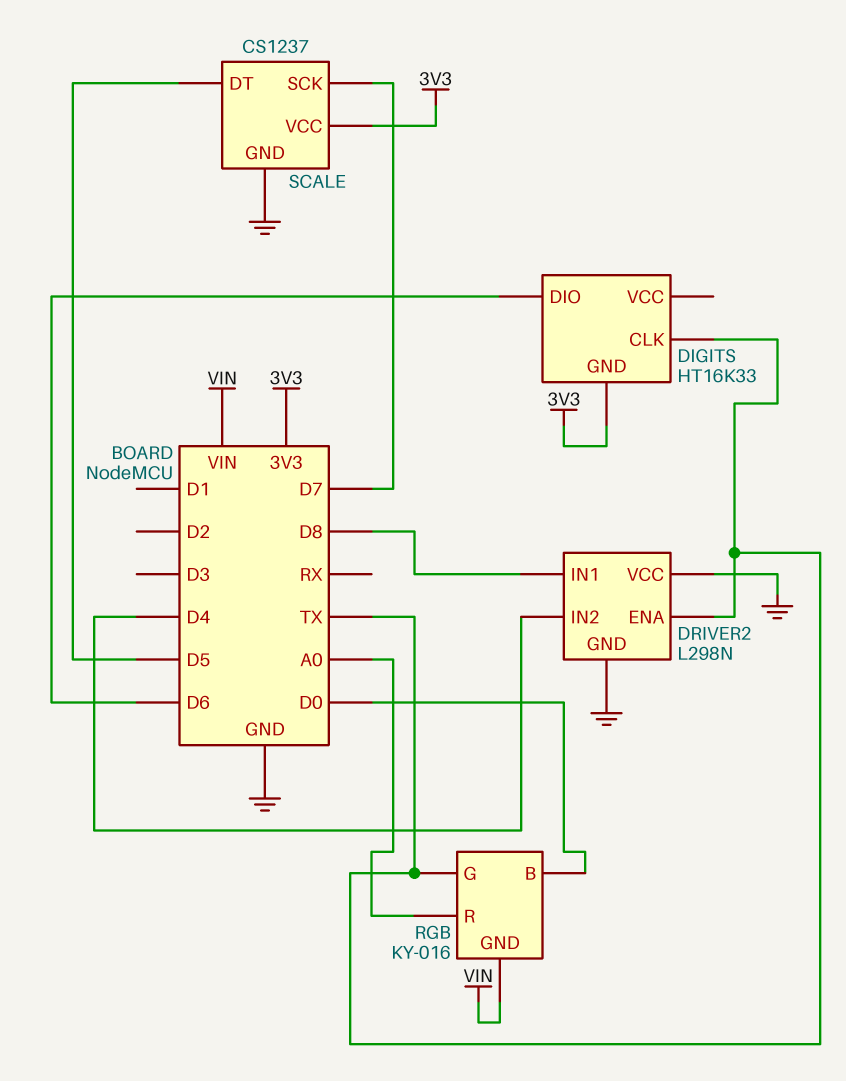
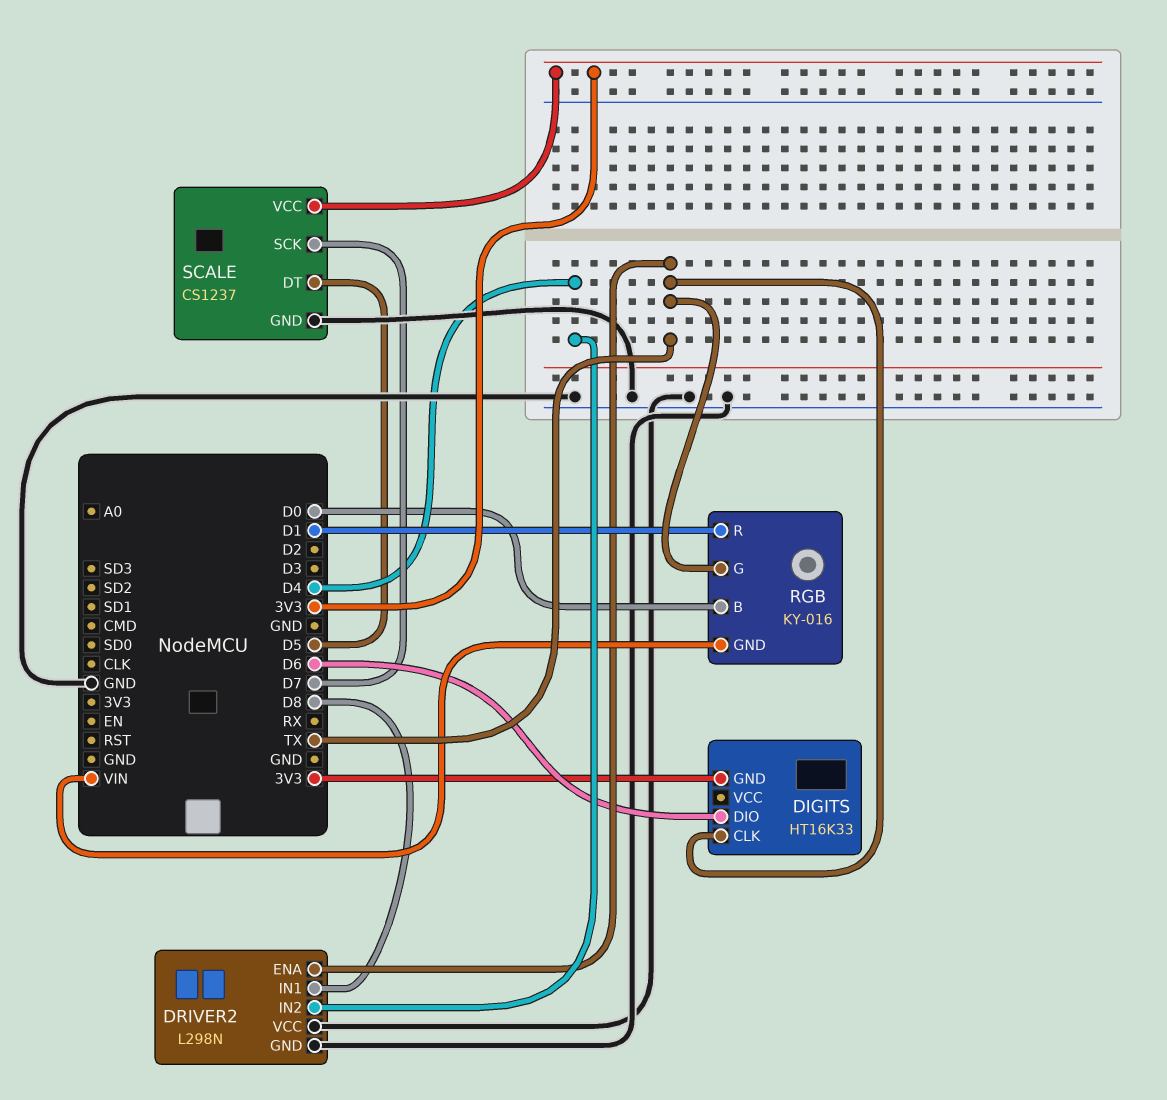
RGB pin R: A0 -> D1

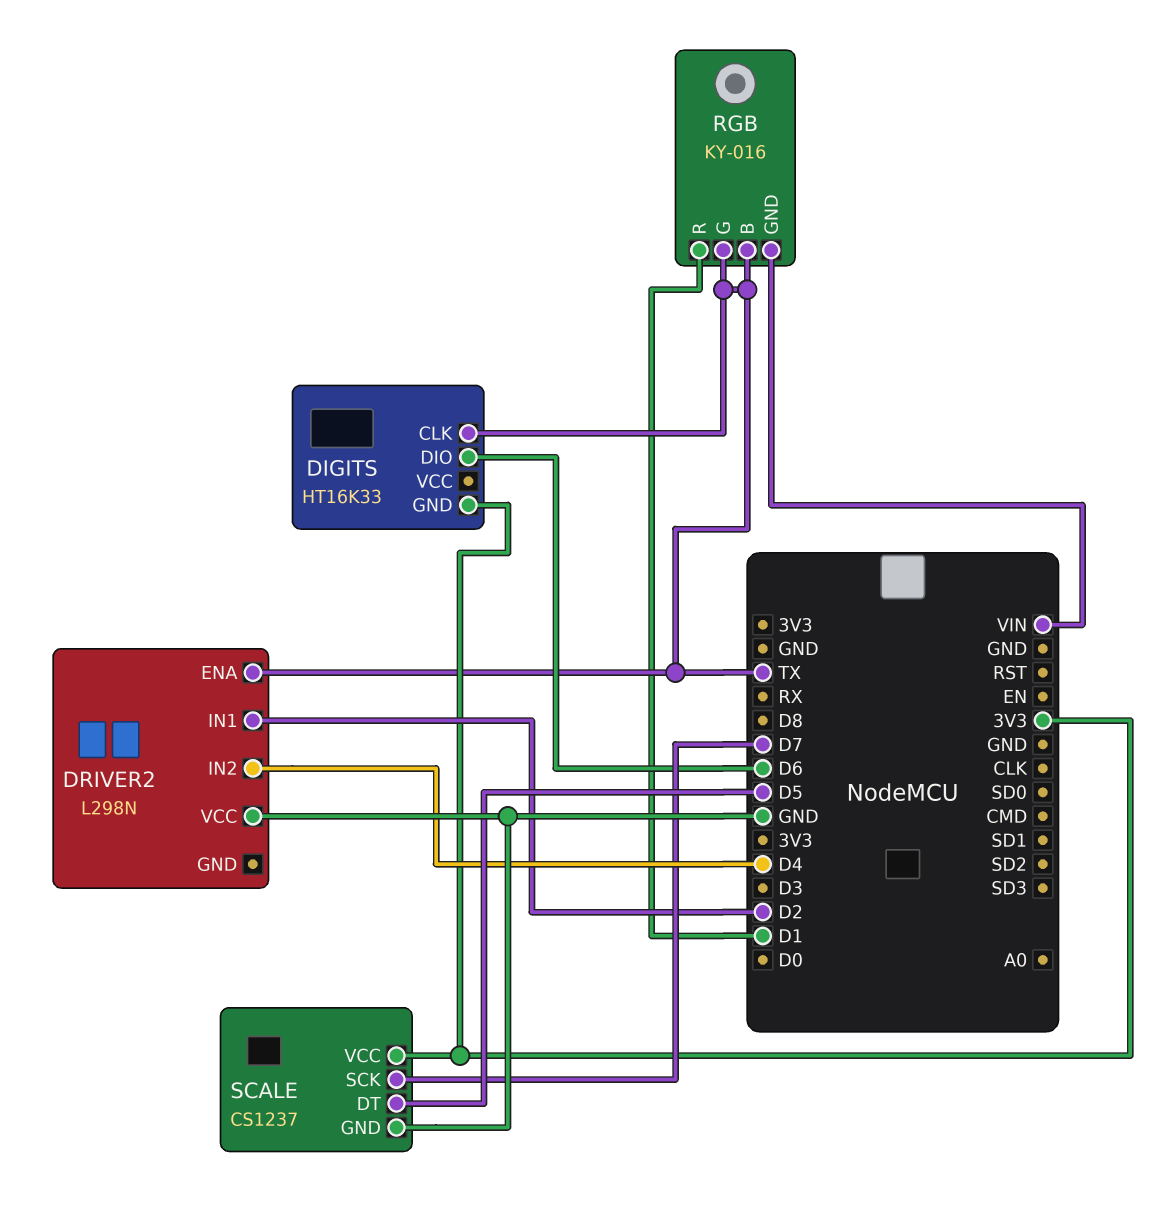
DRIVER2 pin GND: GND -> none
DRIVER2 pin IN1: D8 -> D2
RGB pin B: D0 -> TX

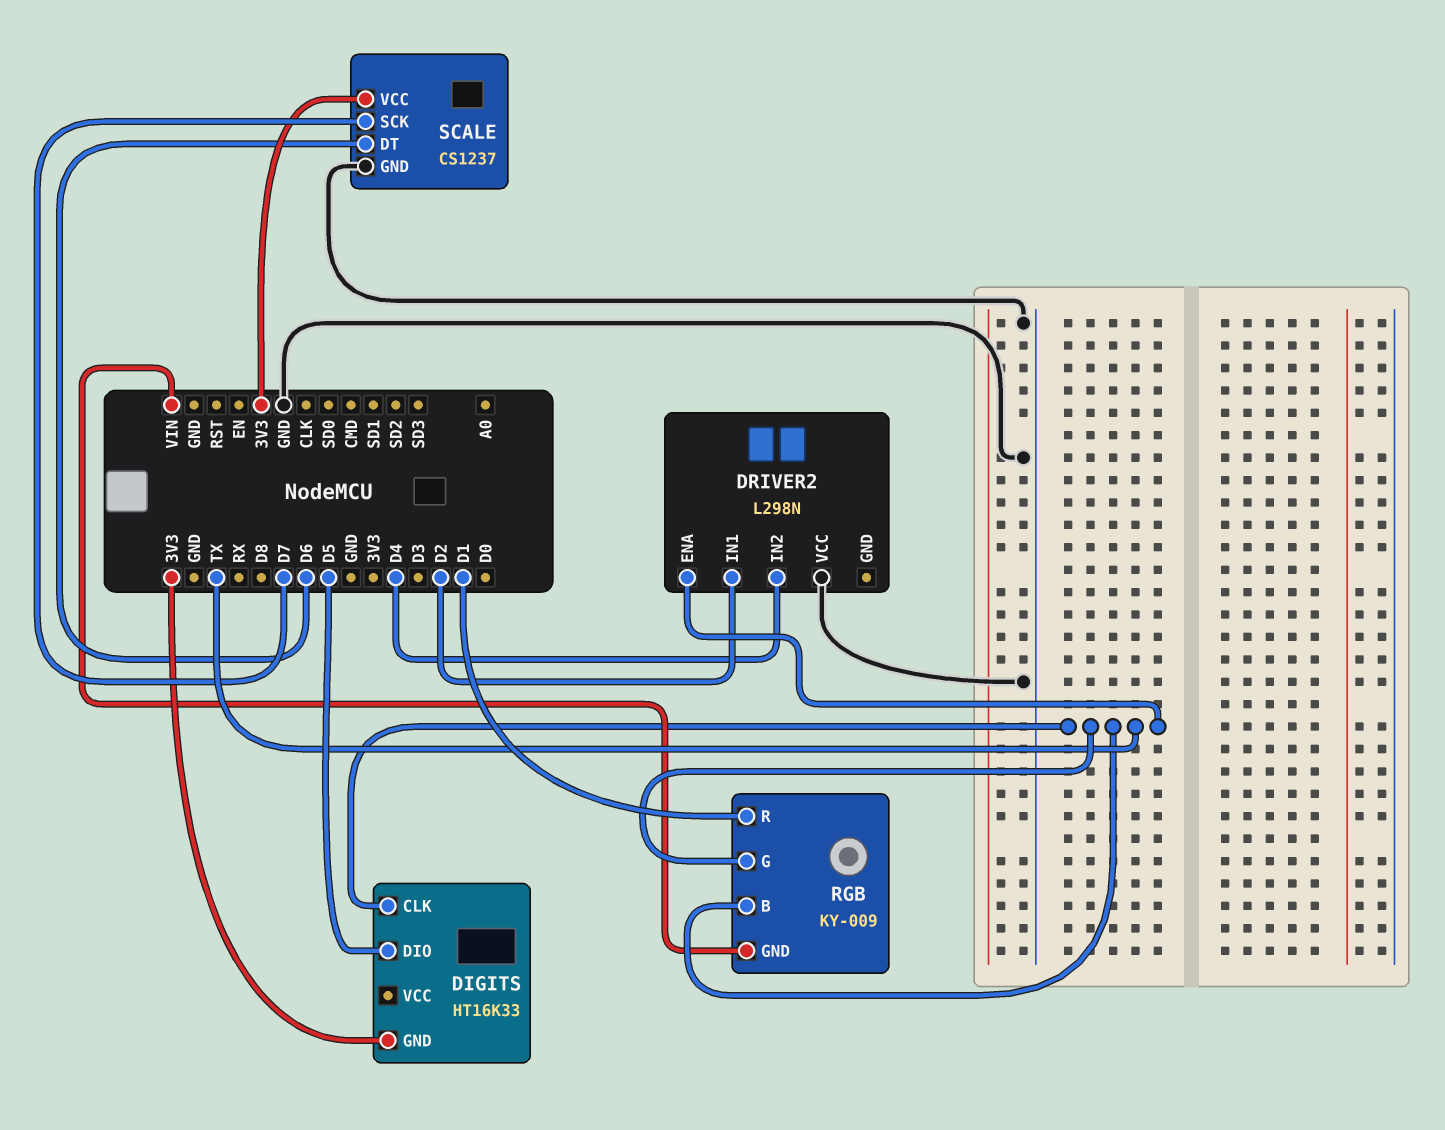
DIGITS pin DIO: D6 -> D5
RGB: KY-016 -> KY-009
SCALE pin DT: D5 -> D6

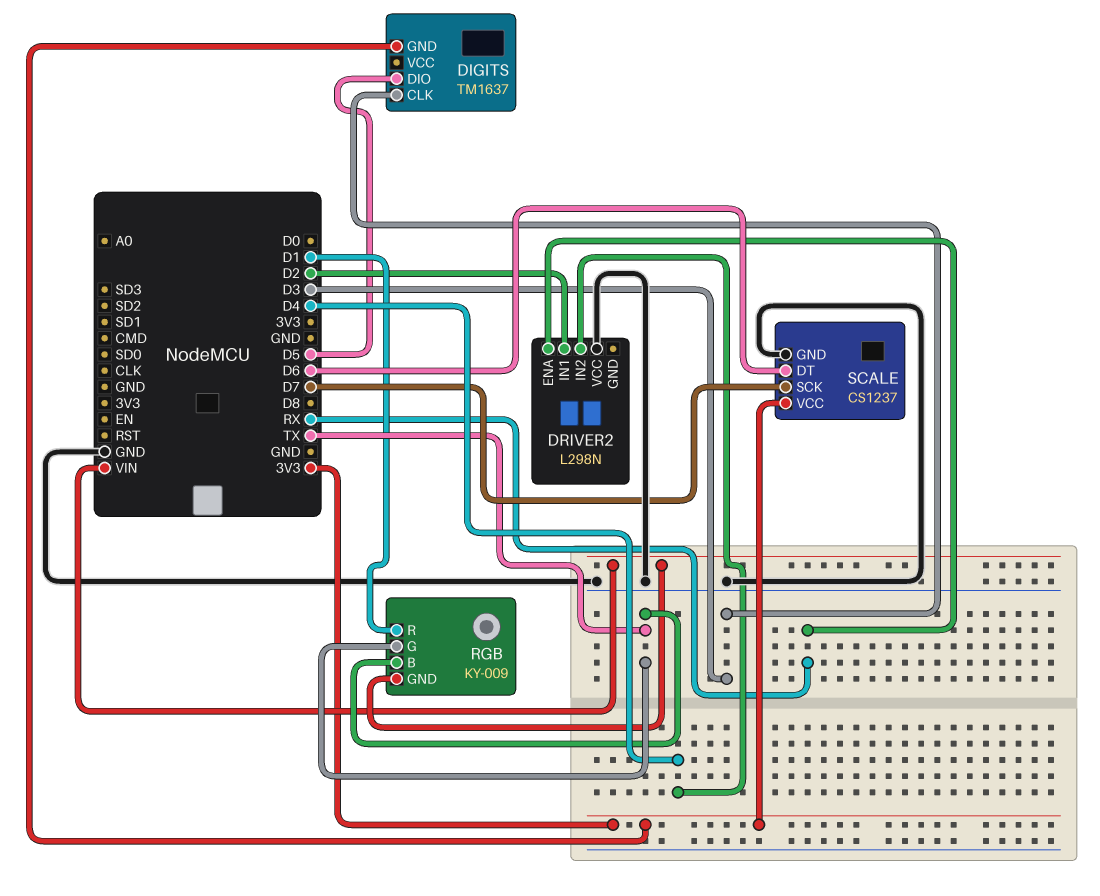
DIGITS: HT16K33 -> TM1637
DIGITS pin CLK: TX -> D3
DRIVER2 pin ENA: TX -> RX

